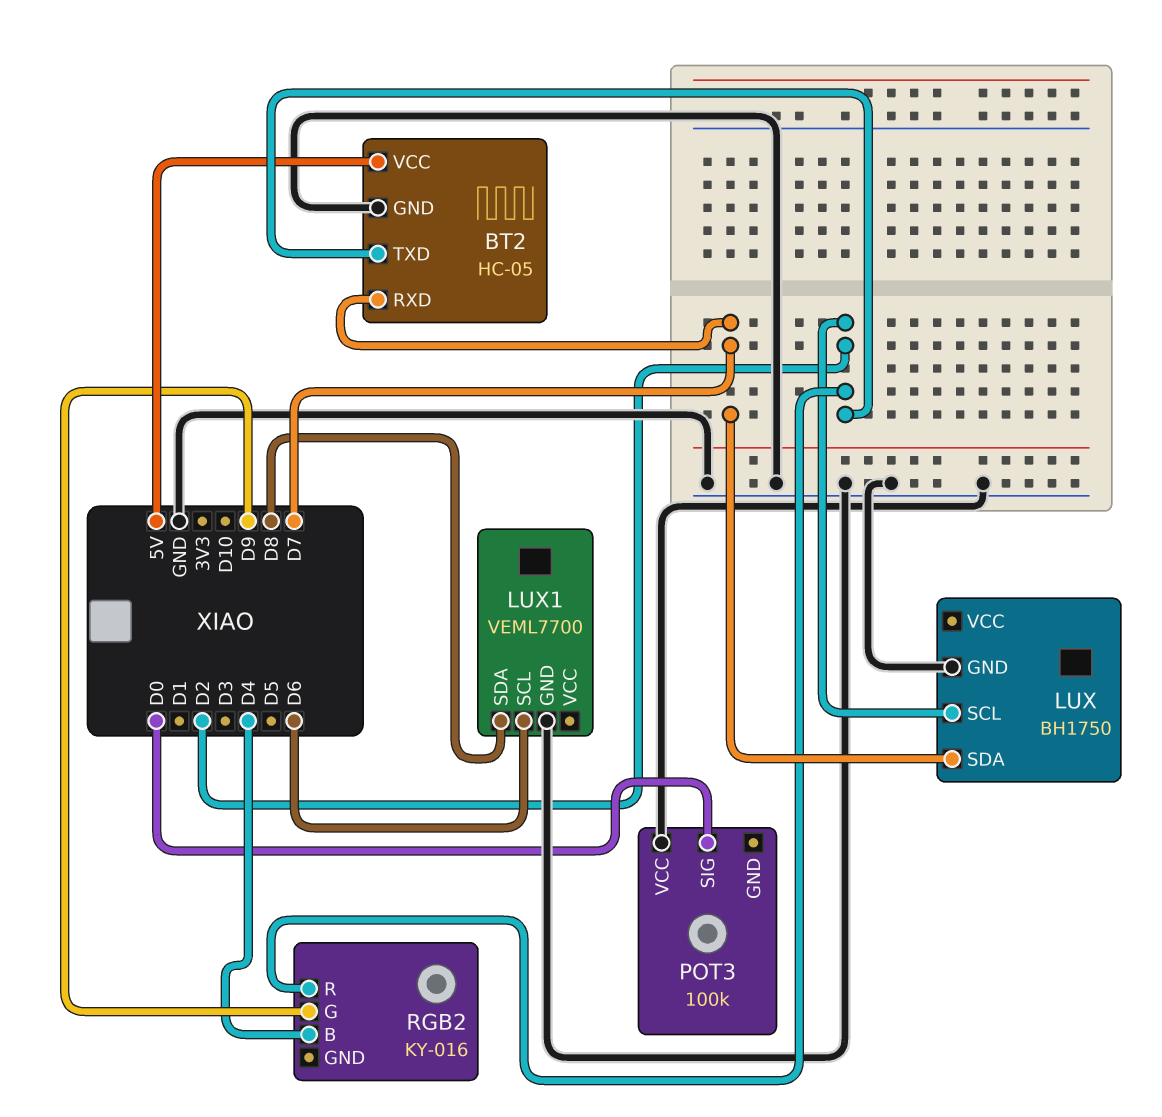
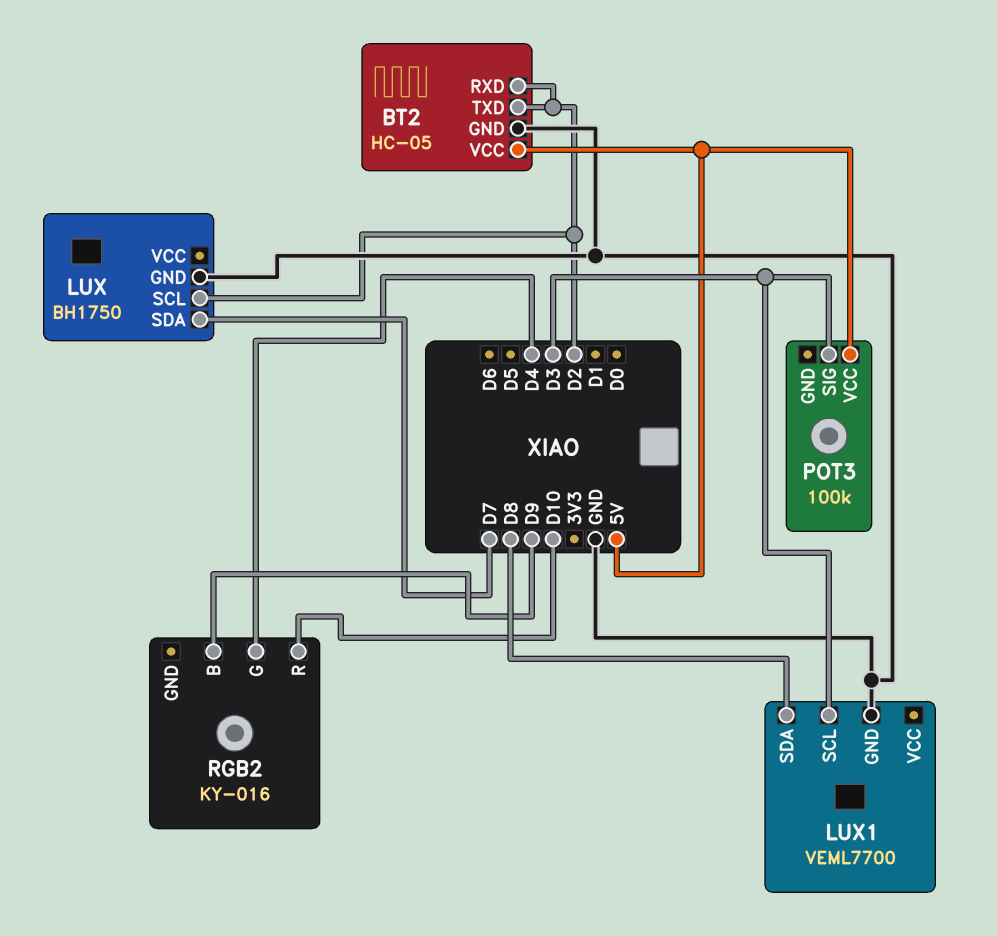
BT2 pin RXD: D7 -> D2
LUX1 pin SCL: D6 -> D3
POT3 pin SIG: D0 -> D3
POT3 pin VCC: GND -> 5V
RGB2 pin B: D4 -> D9
RGB2 pin G: D9 -> D4
RGB2 pin R: D2 -> D10

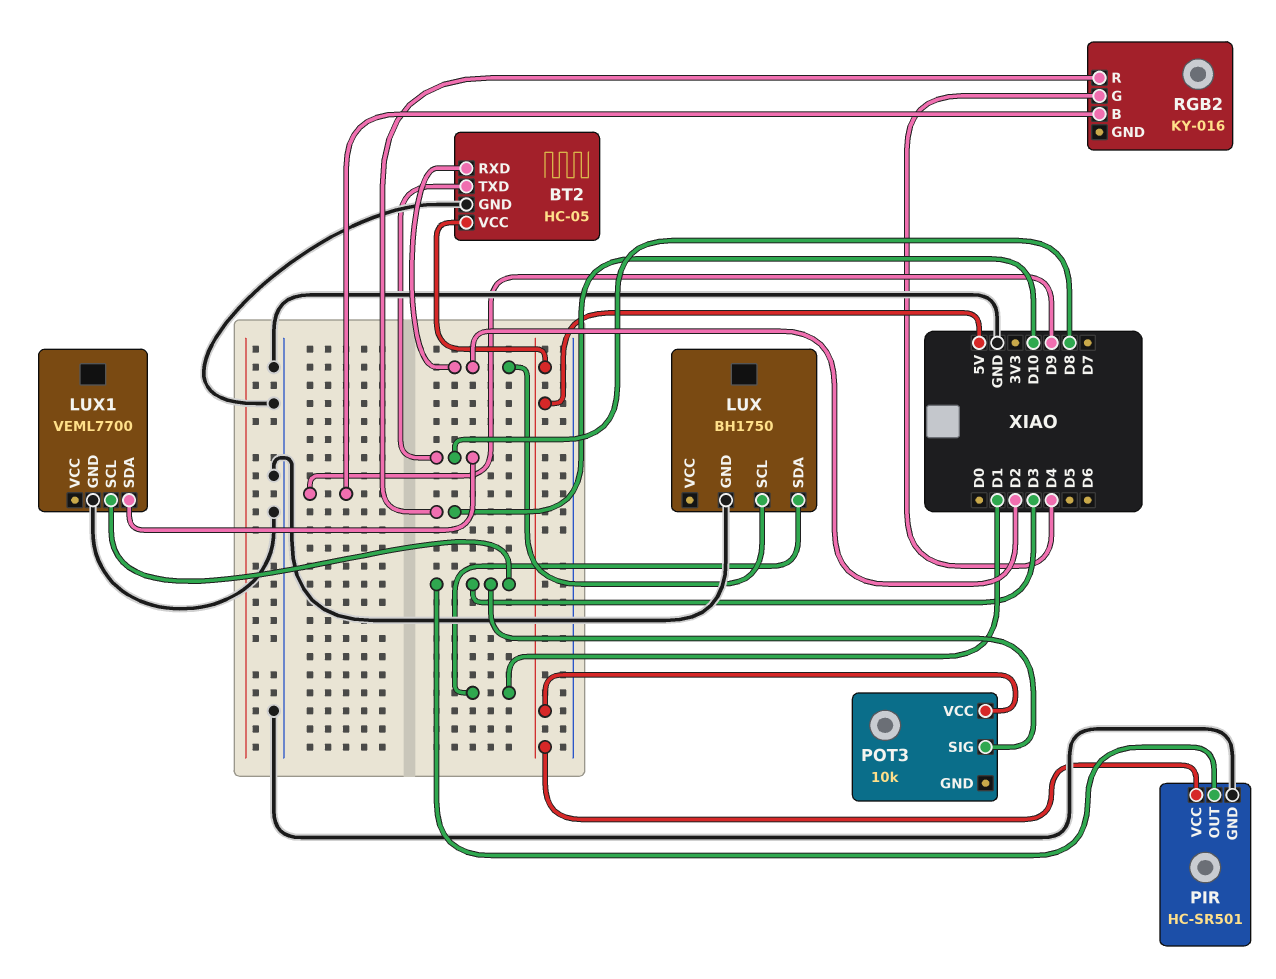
BT2 pin TXD: D2 -> D8
LUX pin SDA: D7 -> D1
PIR: none -> HC-SR501
PIR pin GND: none -> GND
PIR pin OUT: none -> D3
PIR pin VCC: none -> 5V
POT3: 100k -> 10k

